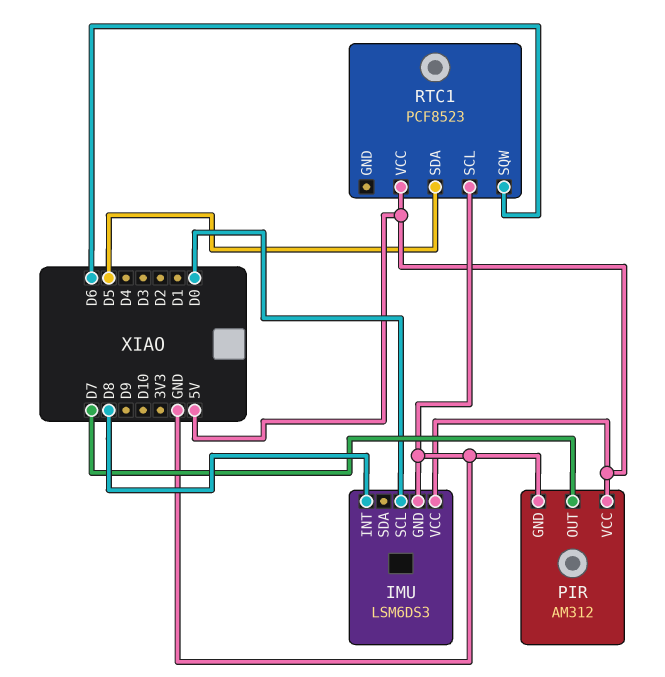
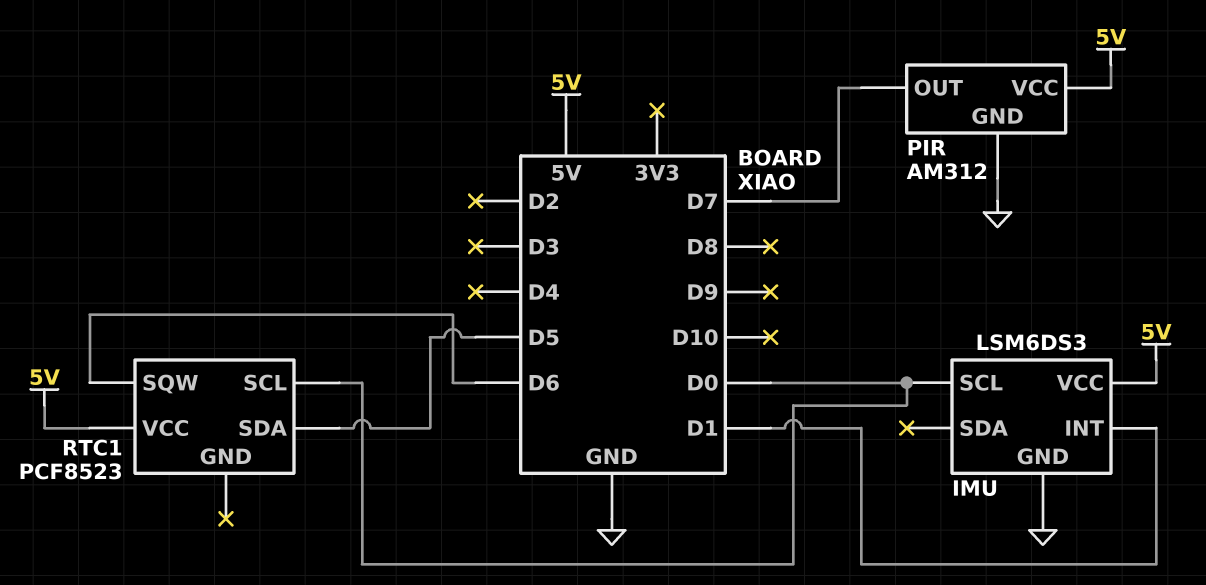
IMU pin INT: D8 -> D1
RTC1 pin SCL: GND -> D0

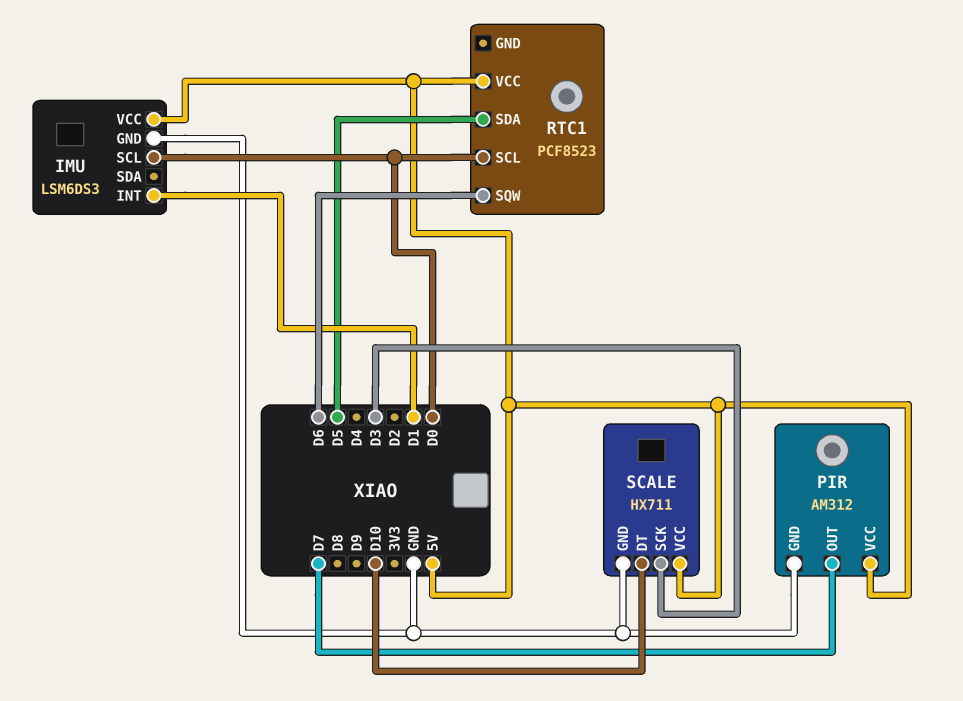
SCALE: none -> HX711
SCALE pin DT: none -> D10
SCALE pin GND: none -> GND
SCALE pin SCK: none -> D3
SCALE pin VCC: none -> 5V

